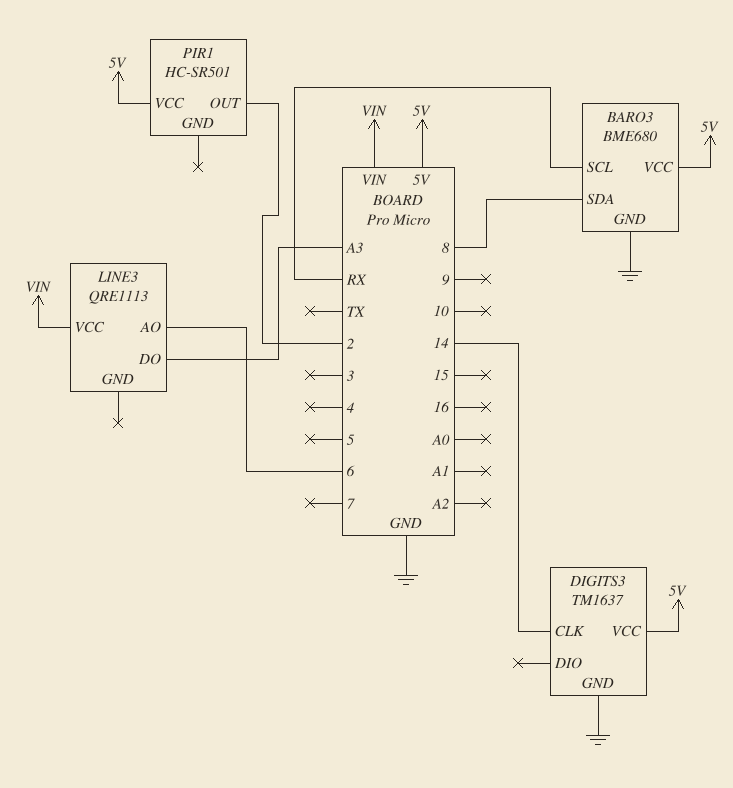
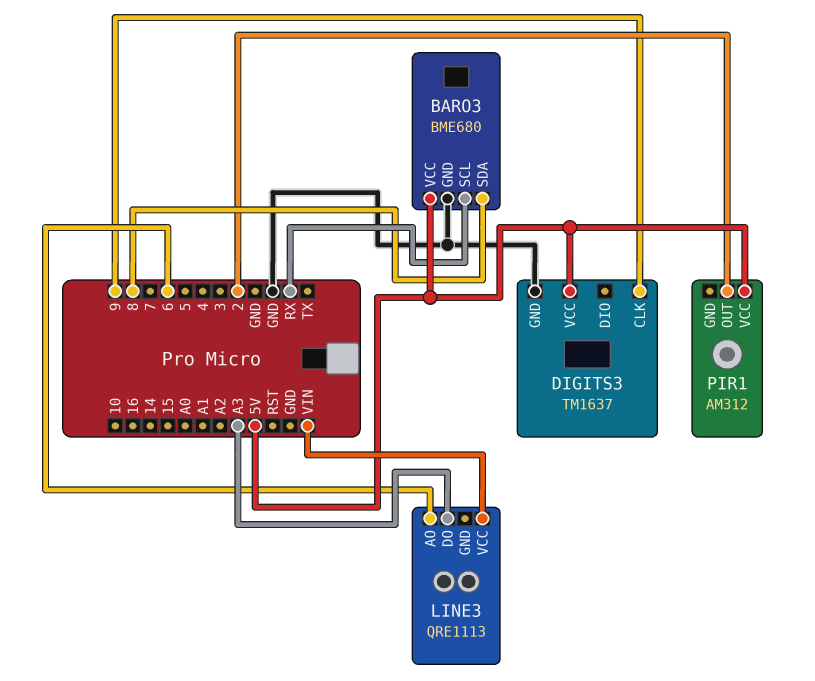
DIGITS3 pin CLK: 14 -> 9
PIR1: HC-SR501 -> AM312

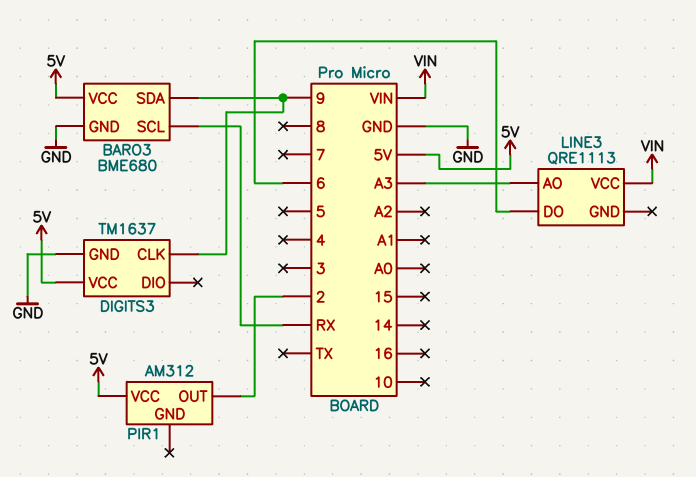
BARO3 pin SDA: 8 -> 9
LINE3 pin AO: 6 -> A3
LINE3 pin DO: A3 -> 6

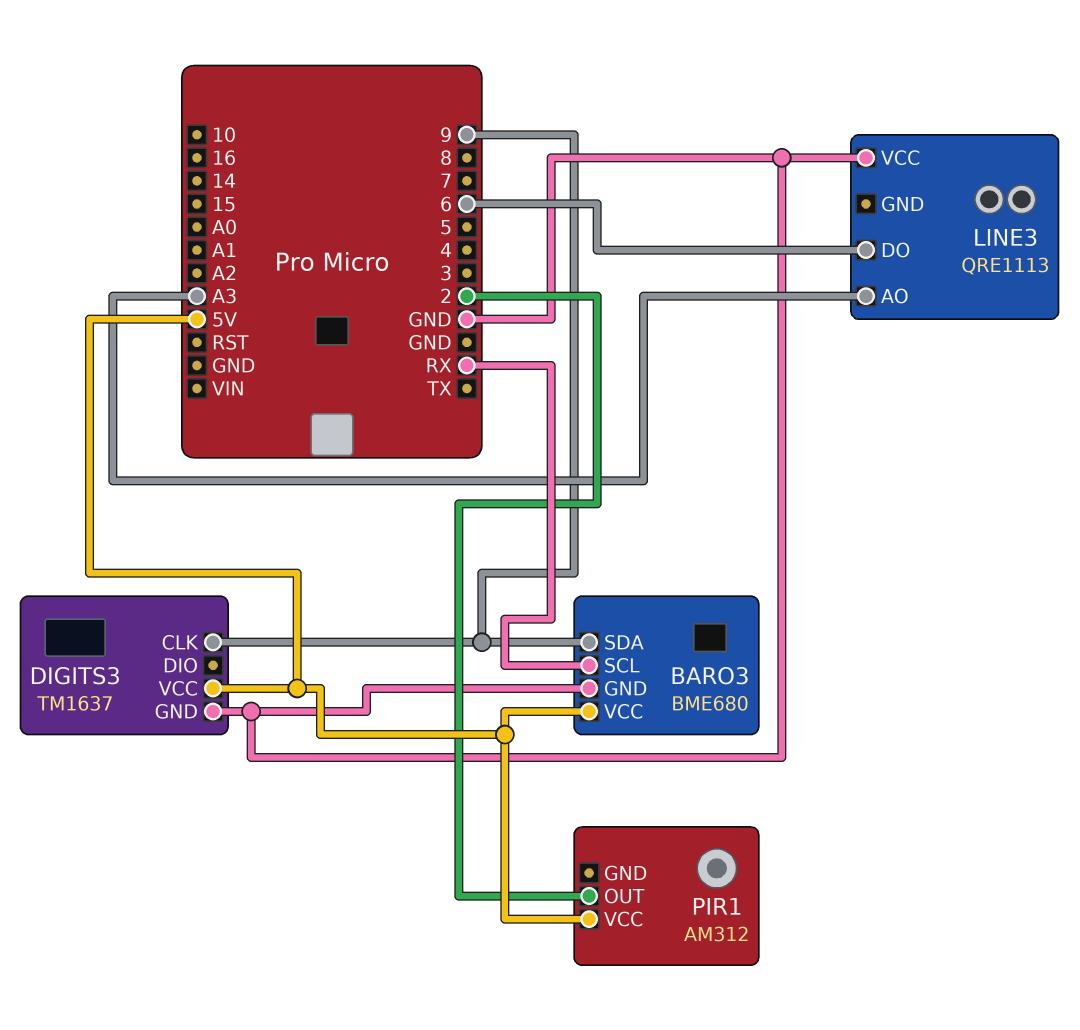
LINE3 pin VCC: VIN -> GND

